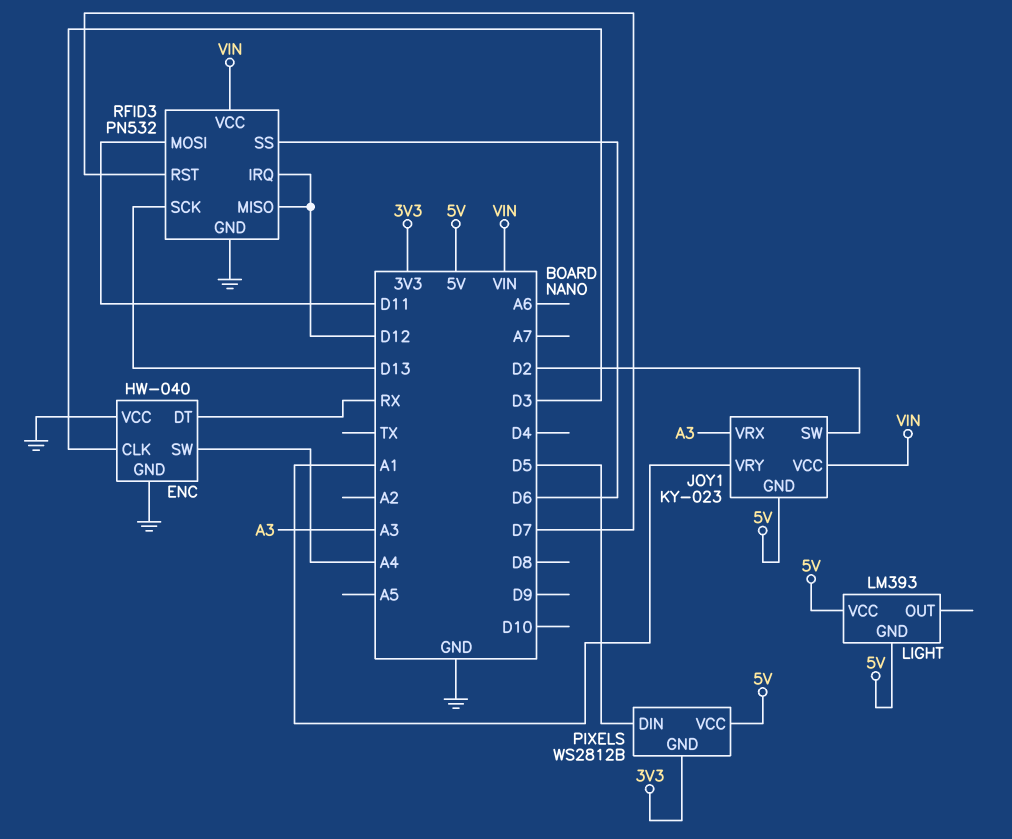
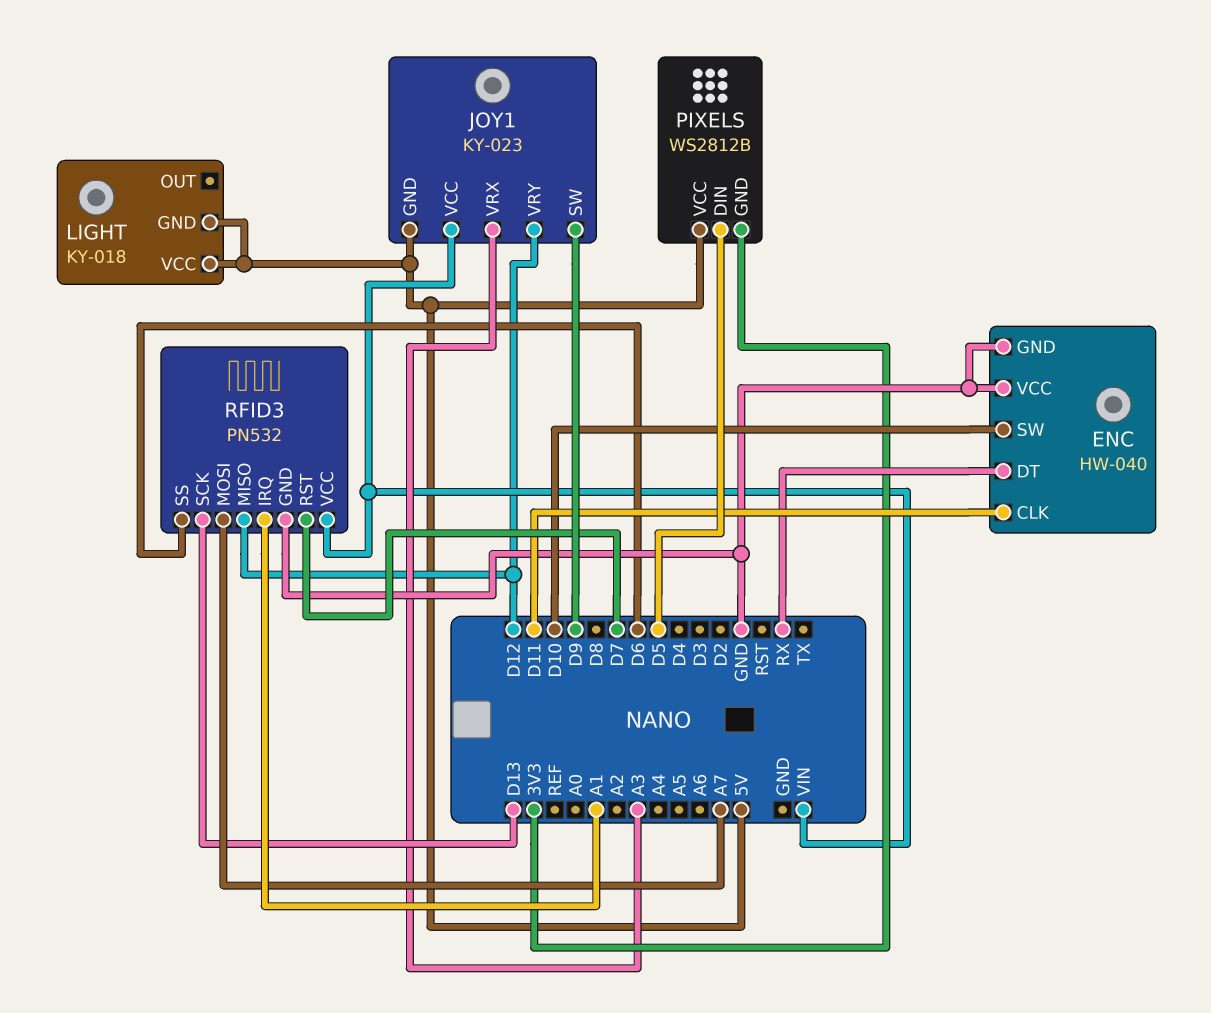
ENC pin CLK: D3 -> D11
ENC pin SW: A4 -> D10
JOY1 pin SW: D2 -> D9
JOY1 pin VRY: A1 -> D12
LIGHT: LM393 -> KY-018
RFID3 pin IRQ: D12 -> A1
RFID3 pin MOSI: D11 -> A7

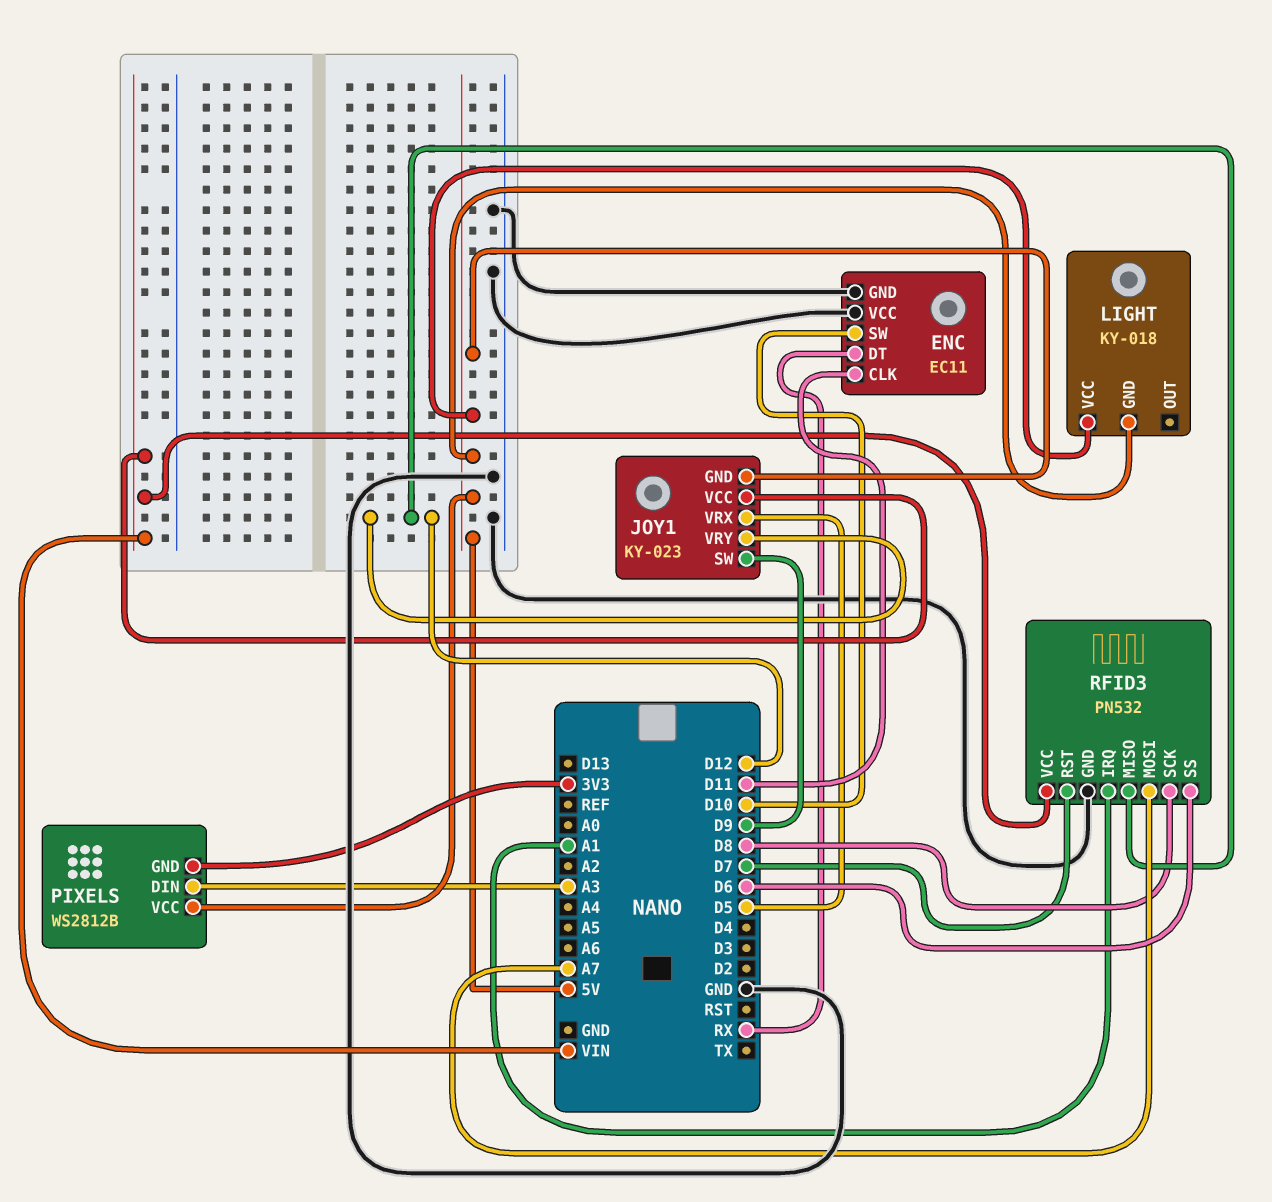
ENC: HW-040 -> EC11
JOY1 pin VRX: A3 -> D5
PIXELS pin DIN: D5 -> A3
RFID3 pin SCK: D13 -> D8

